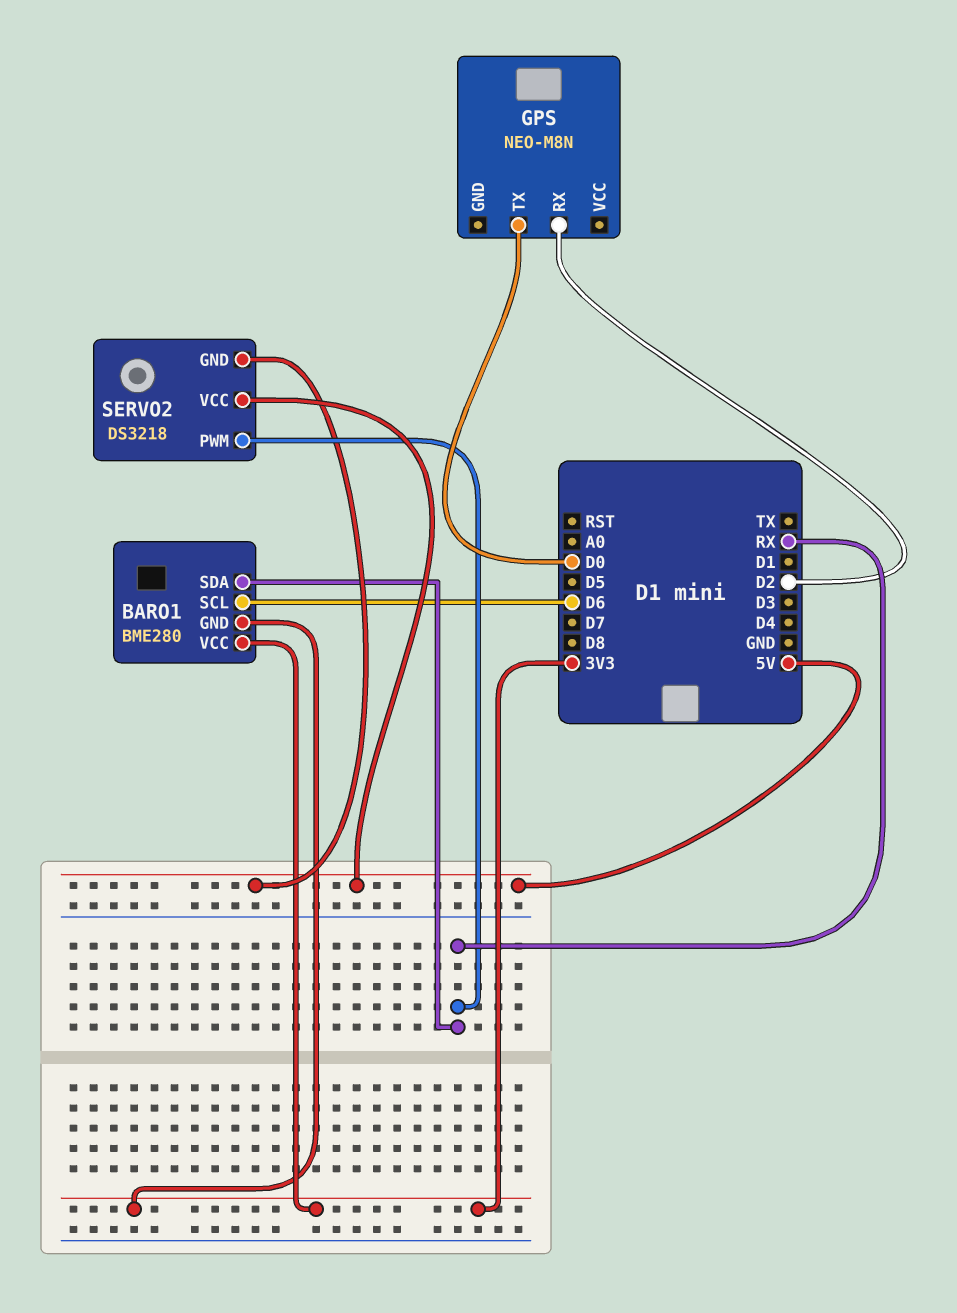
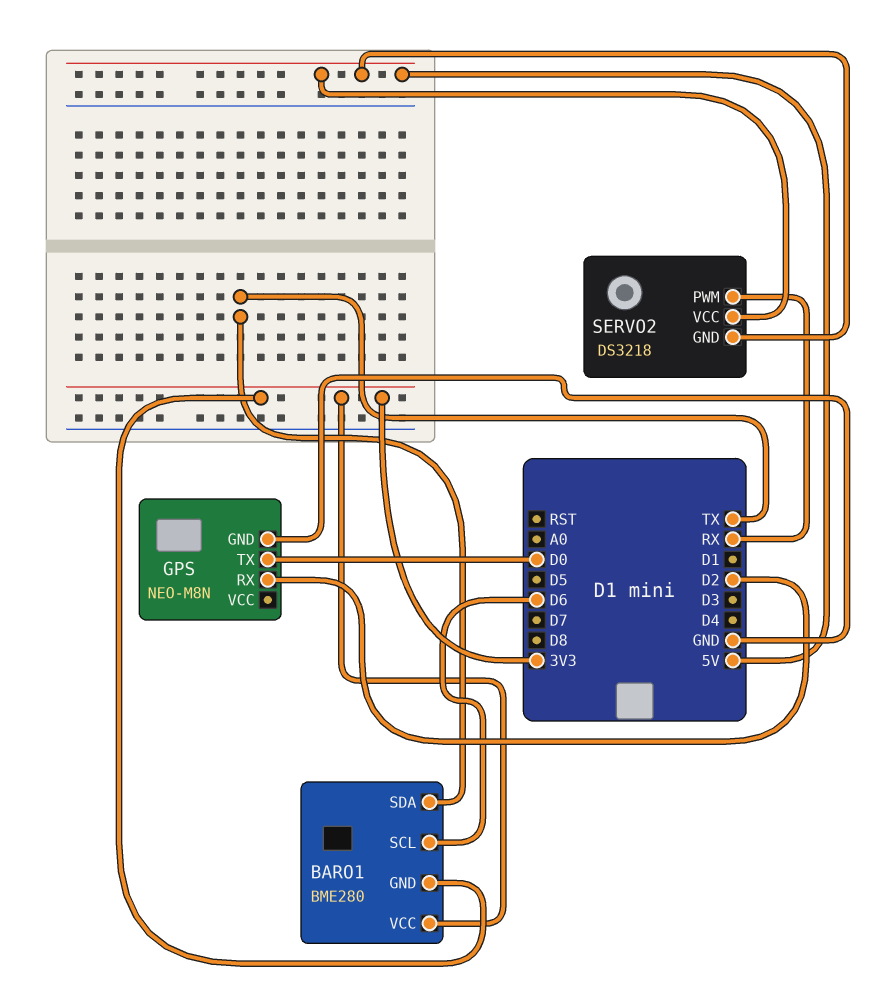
BARO1 pin SDA: RX -> TX
GPS pin GND: none -> GND

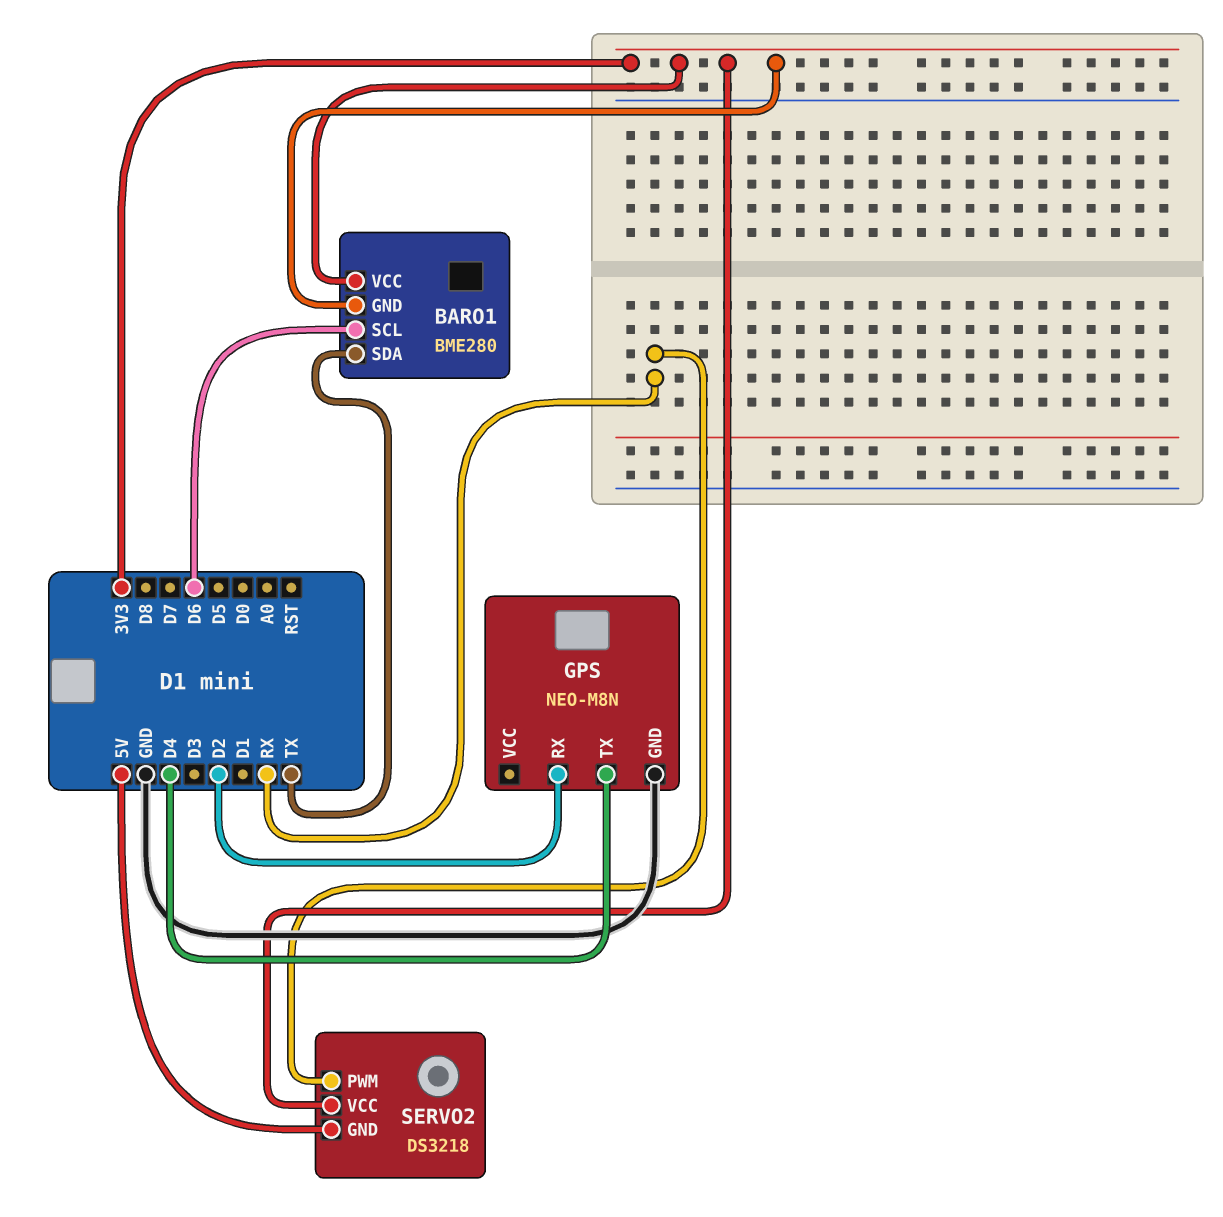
GPS pin TX: D0 -> D4
SERVO2 pin VCC: 5V -> 3V3

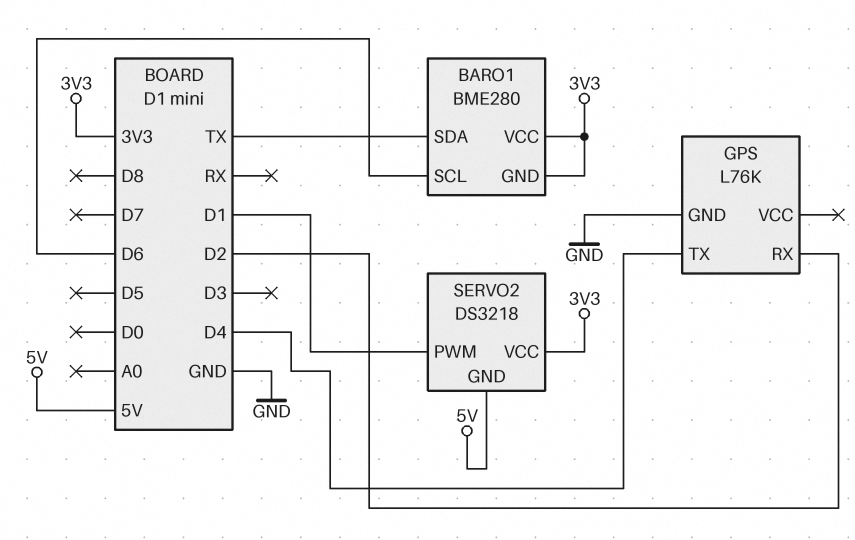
GPS: NEO-M8N -> L76K
SERVO2 pin PWM: RX -> D1

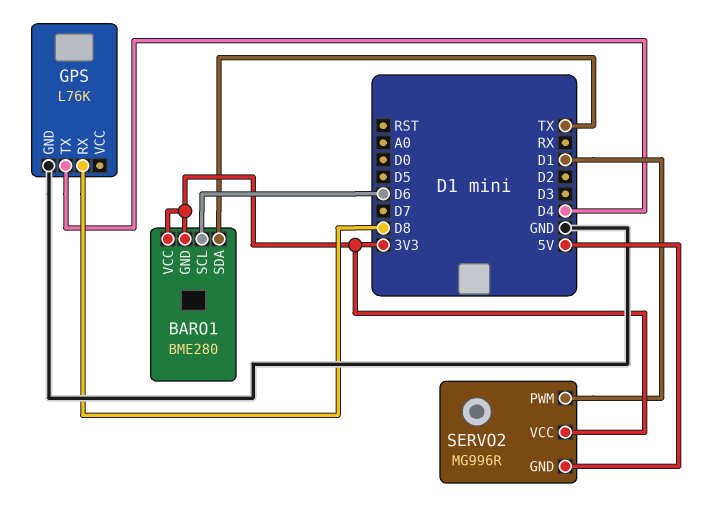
GPS pin RX: D2 -> D8
SERVO2: DS3218 -> MG996R

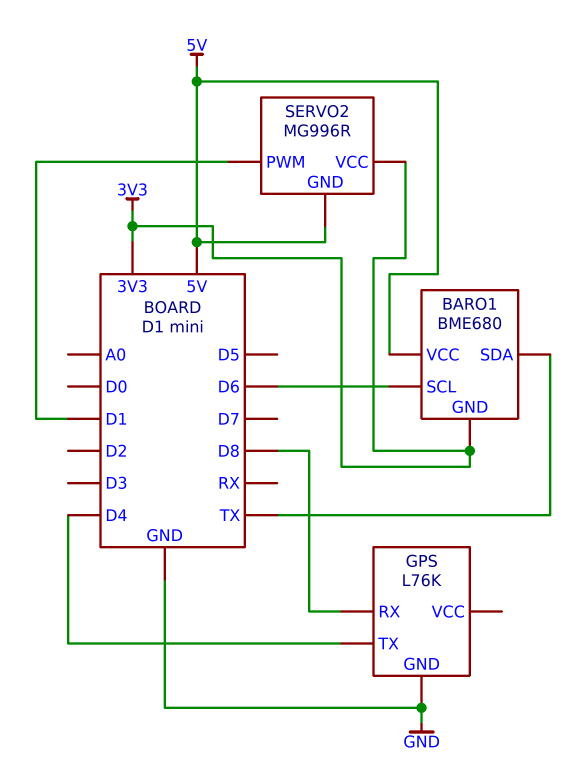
BARO1: BME280 -> BME680
BARO1 pin VCC: 3V3 -> 5V

